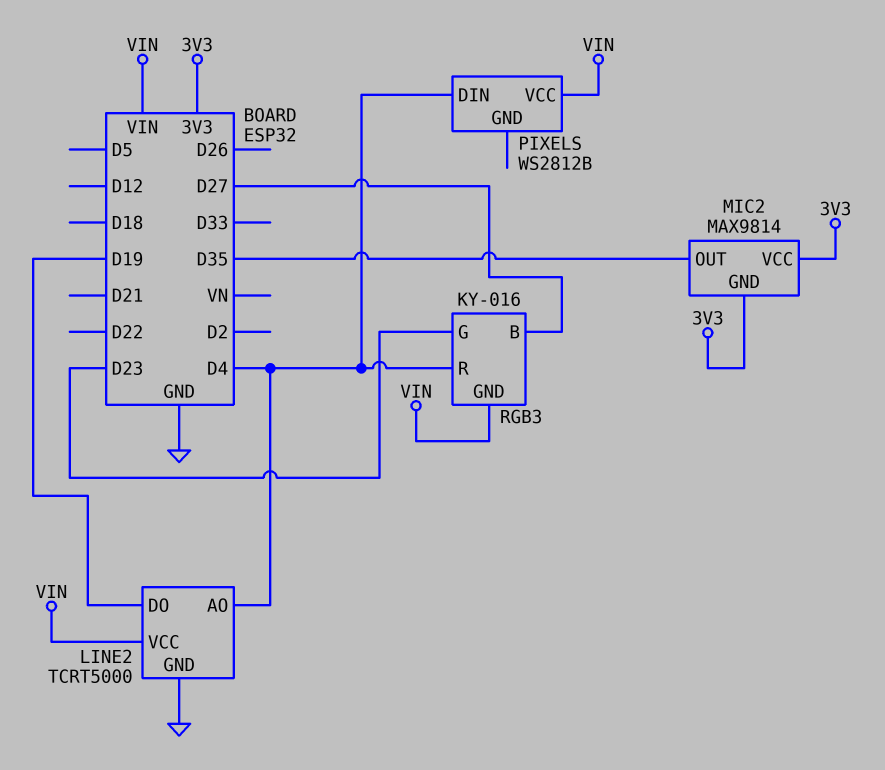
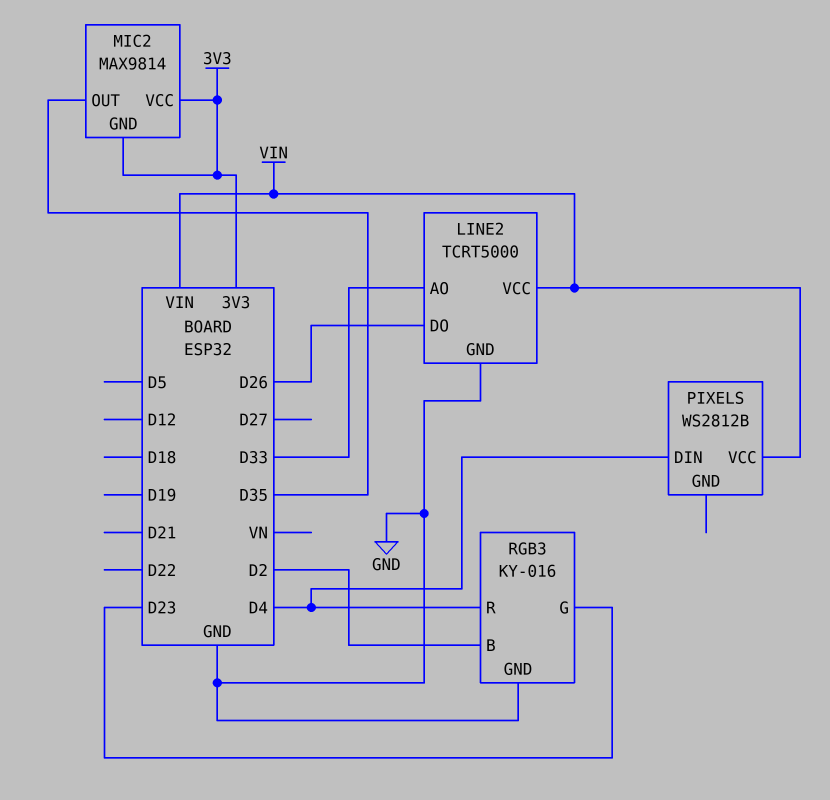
LINE2 pin AO: D4 -> D33
LINE2 pin DO: D19 -> D26
RGB3 pin B: D27 -> D2
RGB3 pin GND: VIN -> GND

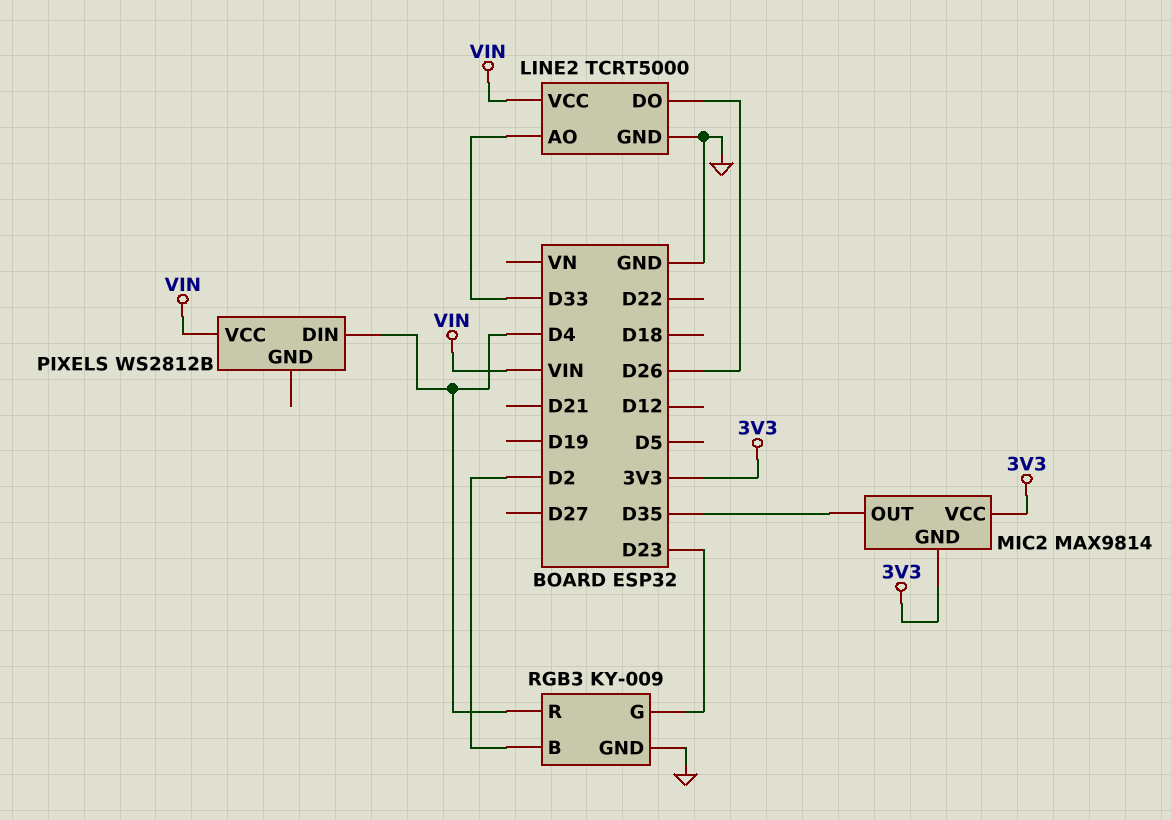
RGB3: KY-016 -> KY-009

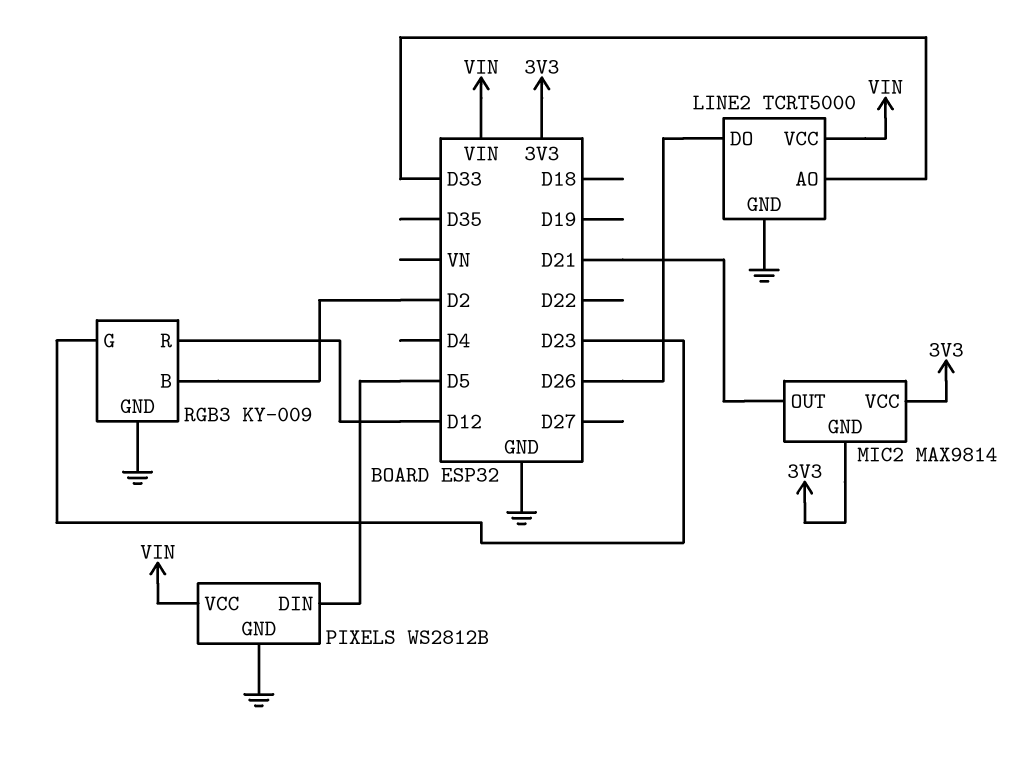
MIC2 pin OUT: D35 -> D21
PIXELS pin DIN: D4 -> D5
PIXELS pin GND: none -> GND
RGB3 pin R: D4 -> D12

